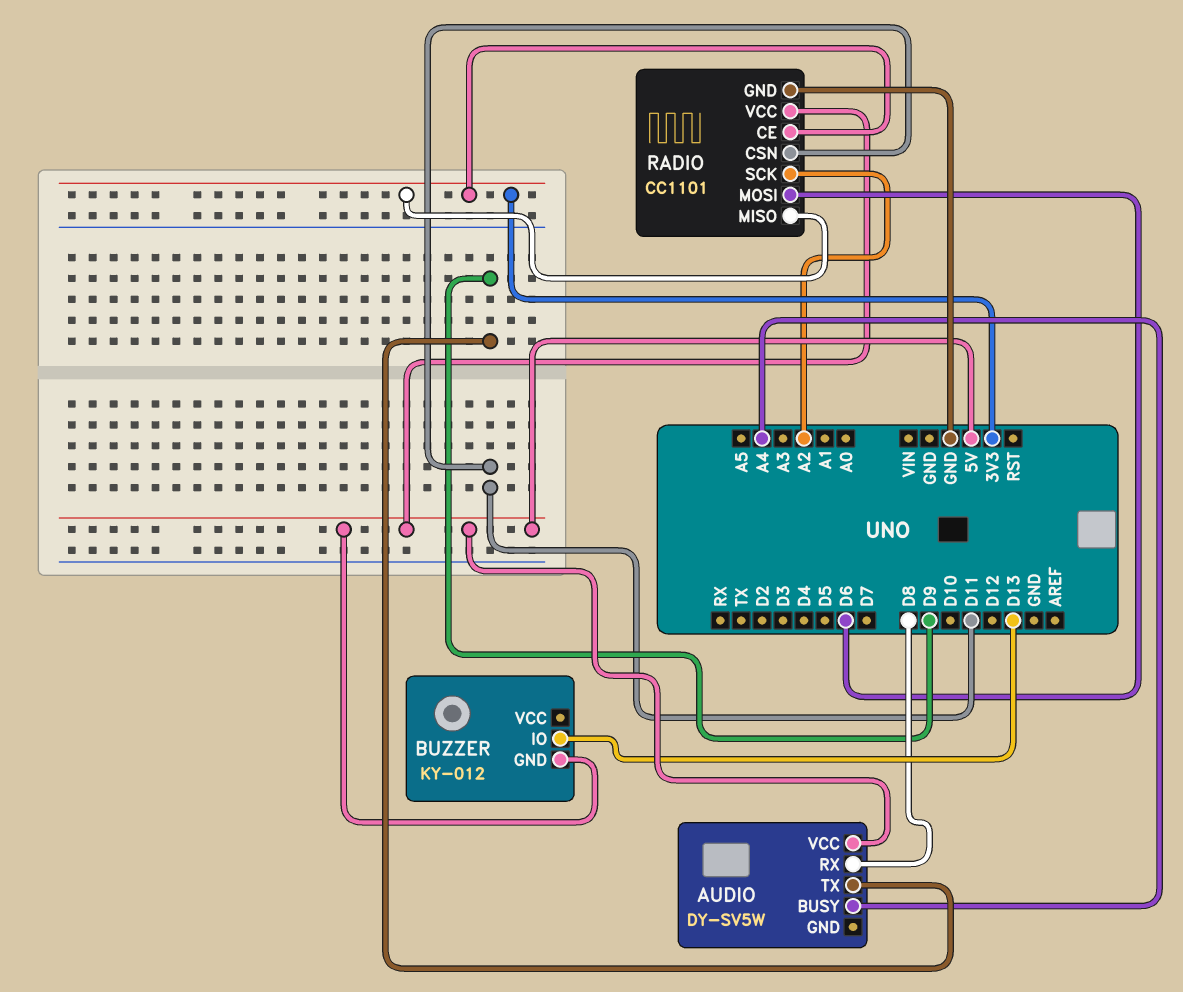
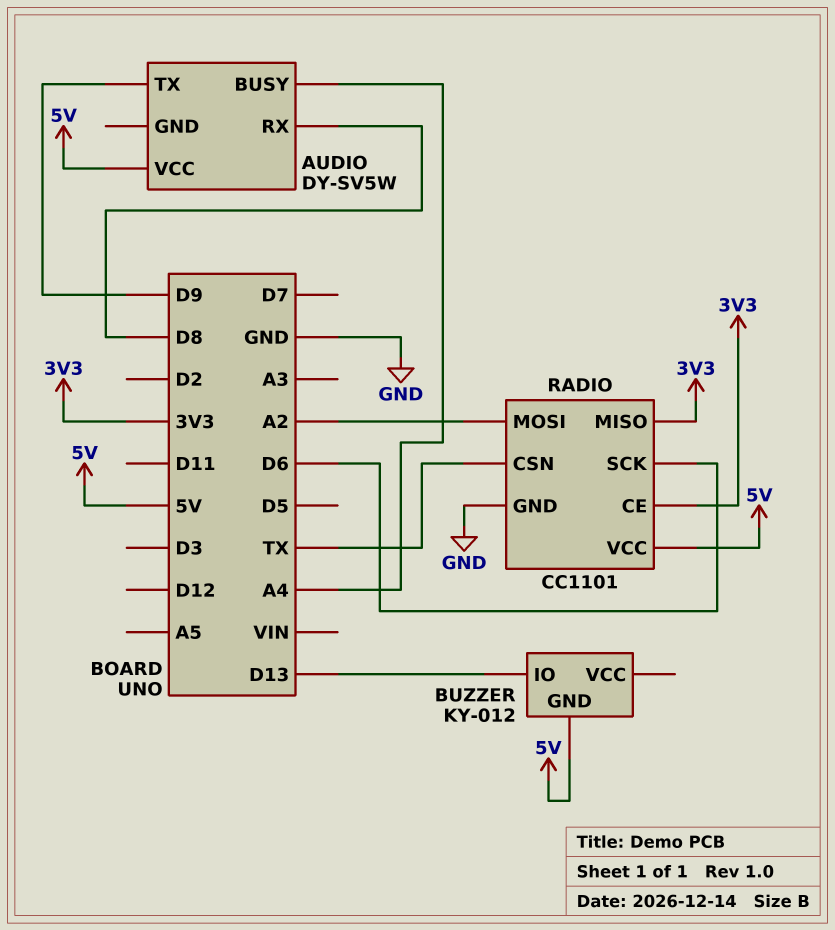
RADIO pin CSN: D11 -> TX
RADIO pin MOSI: D6 -> A2
RADIO pin SCK: A2 -> D6

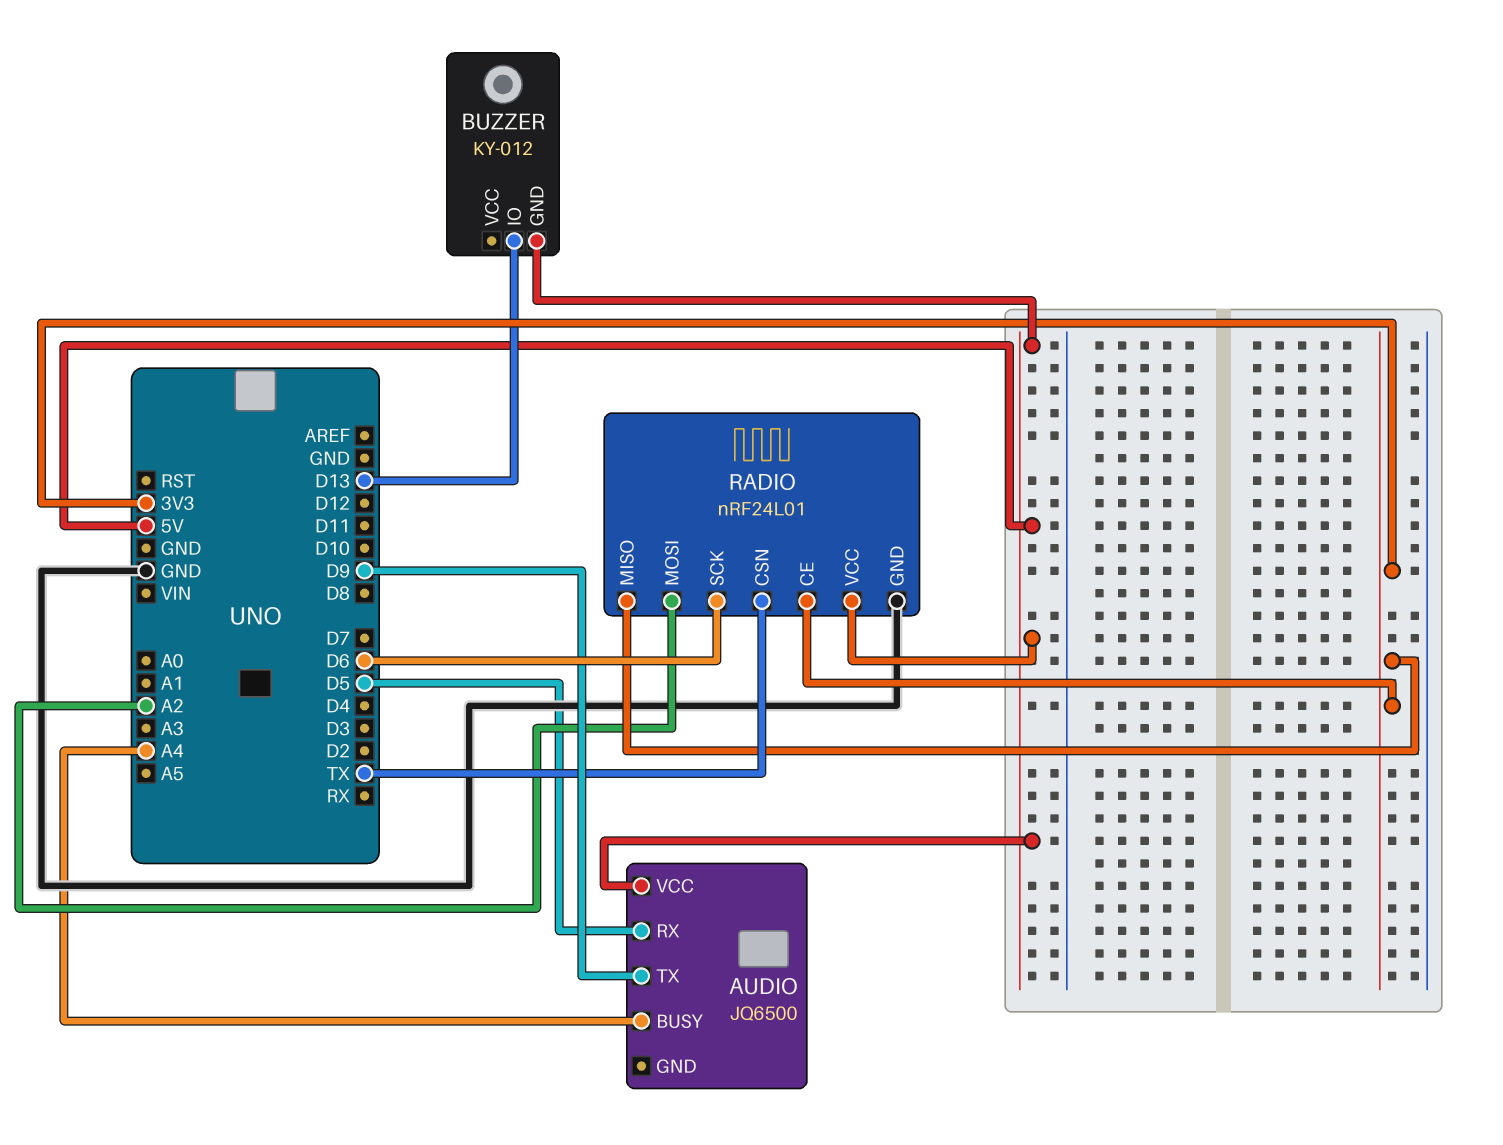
AUDIO: DY-SV5W -> JQ6500
AUDIO pin RX: D8 -> D5
RADIO: CC1101 -> nRF24L01

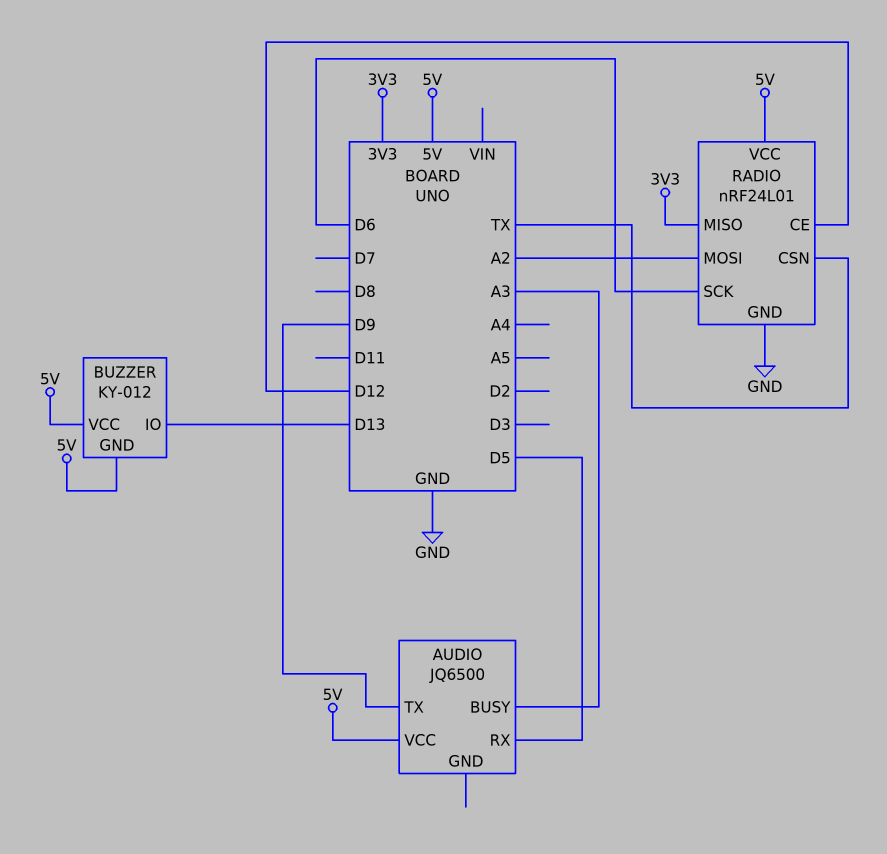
AUDIO pin BUSY: A4 -> A3
BUZZER pin VCC: none -> 5V
RADIO pin CE: 3V3 -> D12

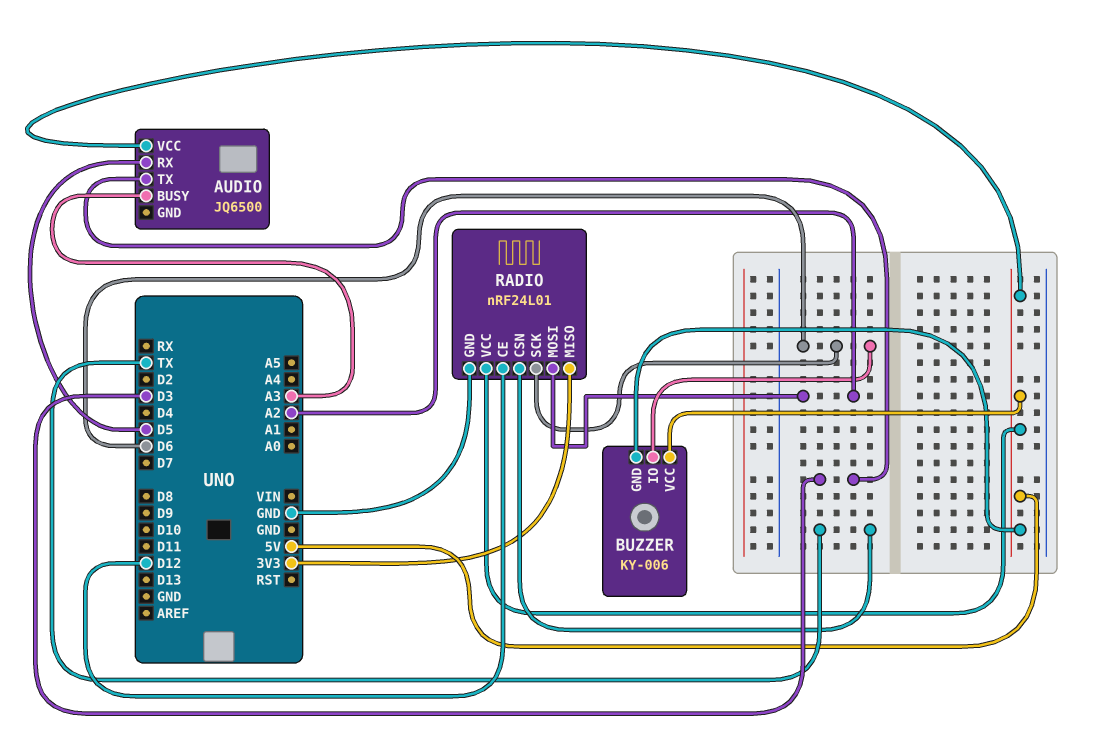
AUDIO pin TX: D9 -> D3
BUZZER: KY-012 -> KY-006
BUZZER pin IO: D13 -> D6

